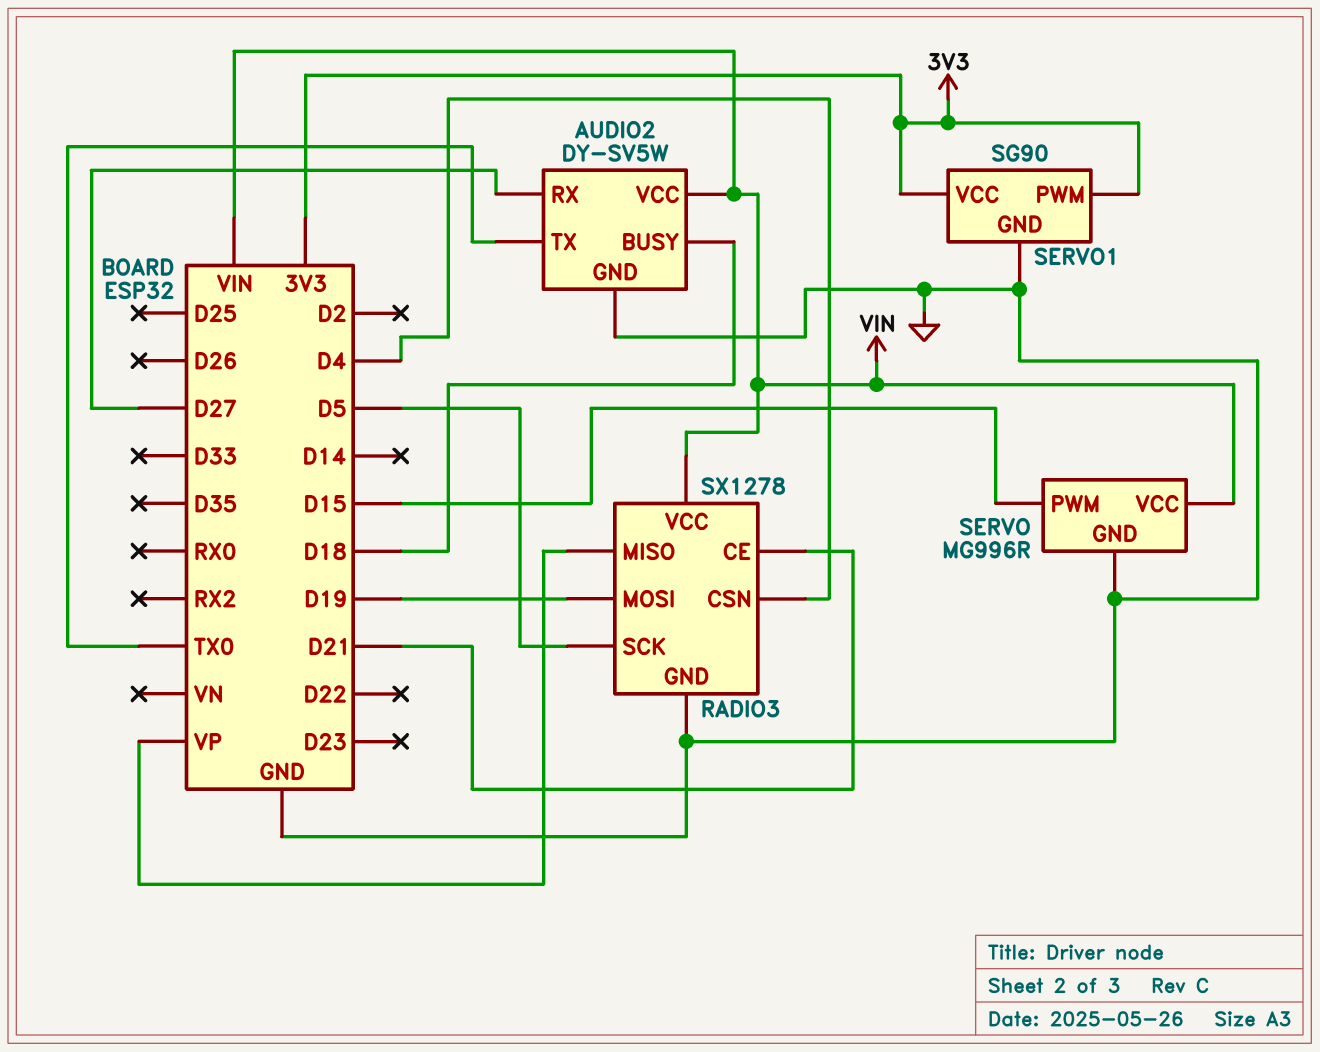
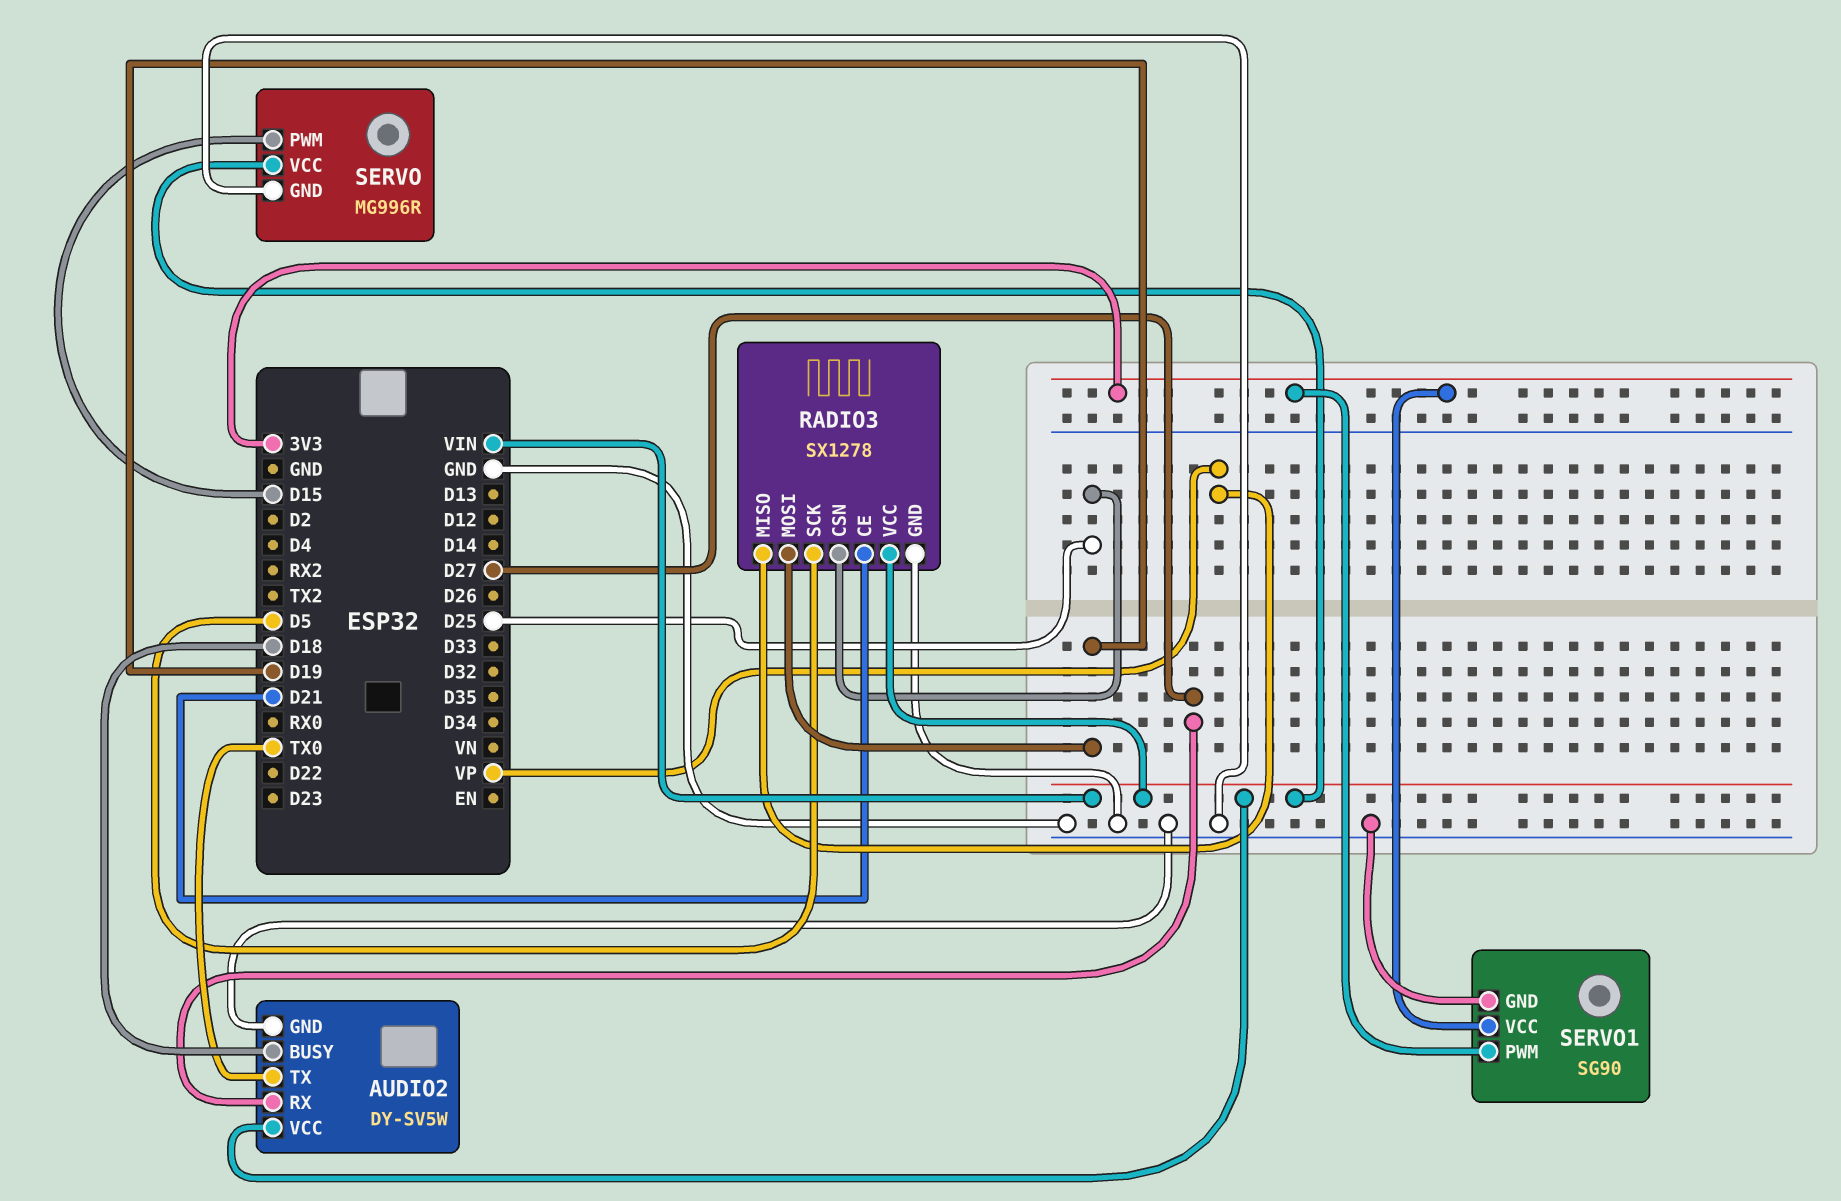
RADIO3 pin CSN: D4 -> D25

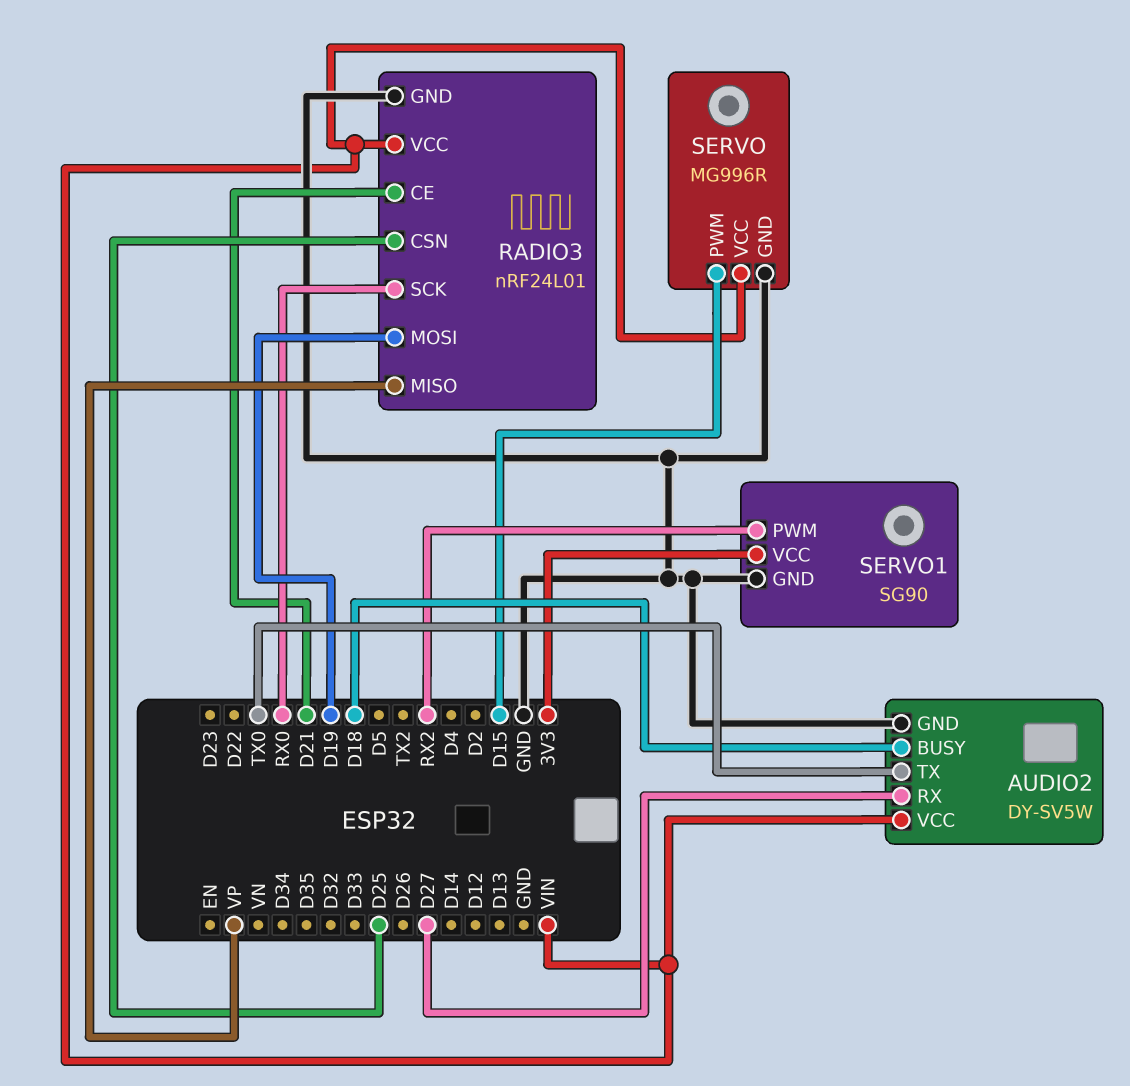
RADIO3: SX1278 -> nRF24L01
RADIO3 pin SCK: D5 -> RX0
SERVO1 pin PWM: 3V3 -> RX2

